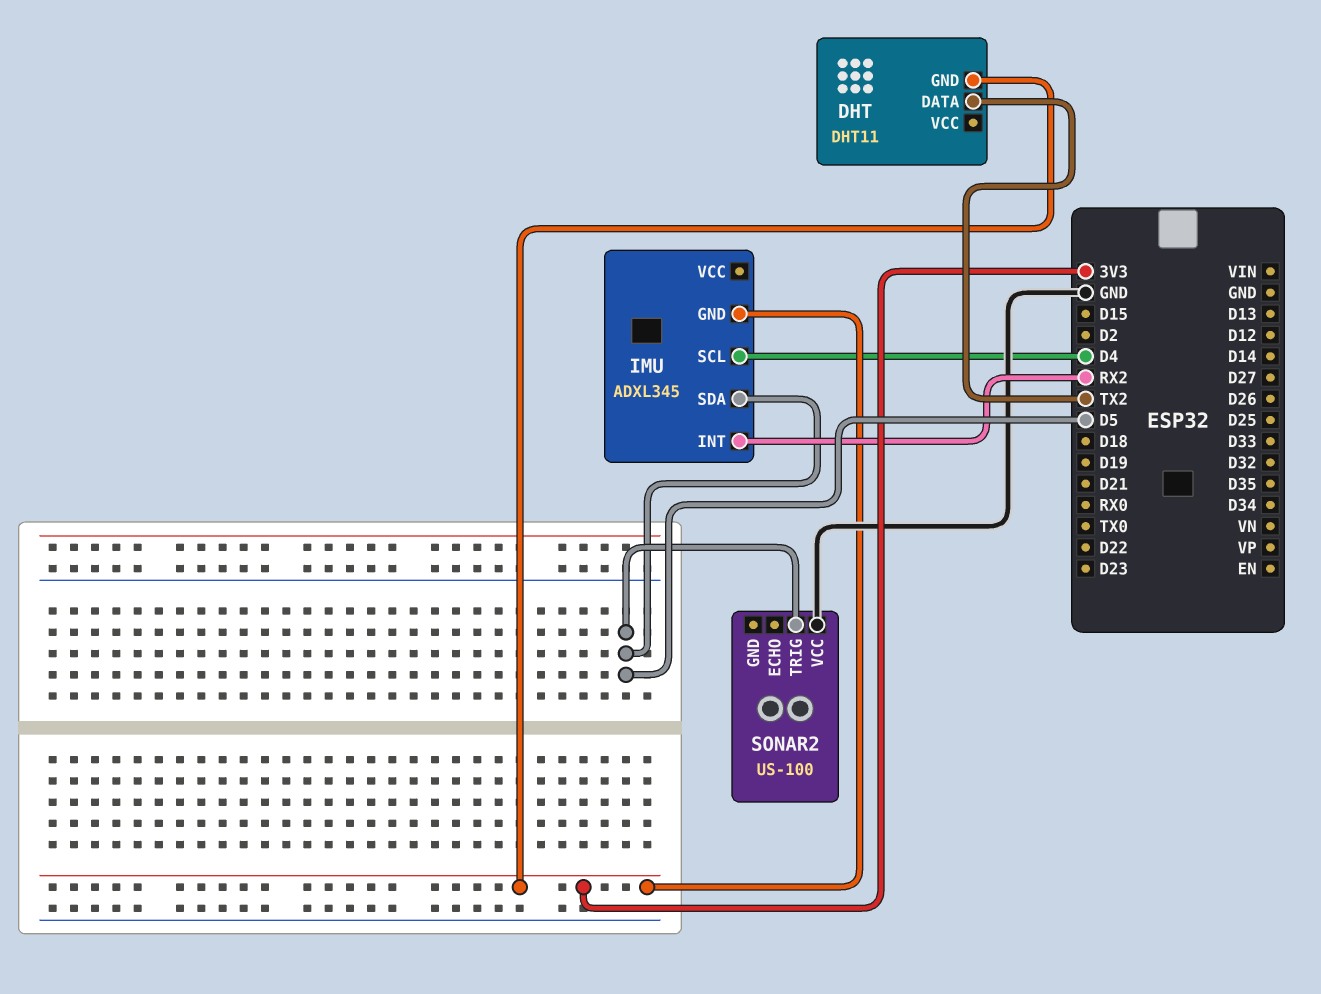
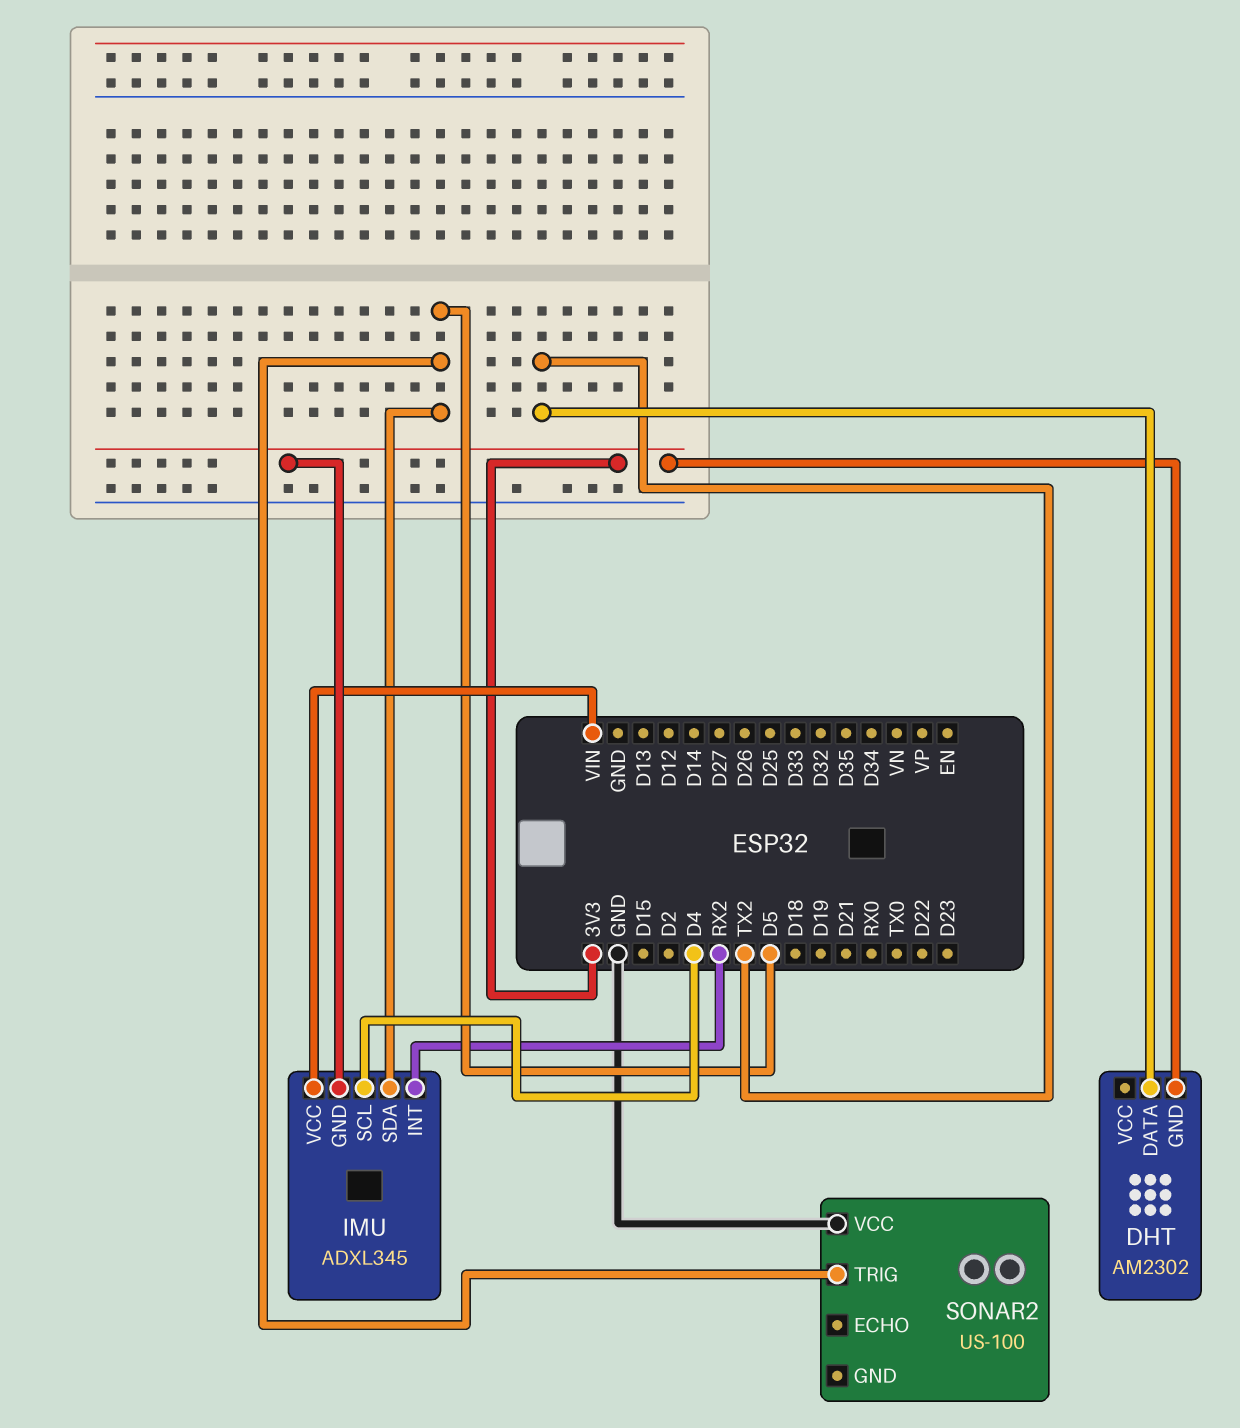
DHT: DHT11 -> AM2302
IMU pin VCC: none -> VIN

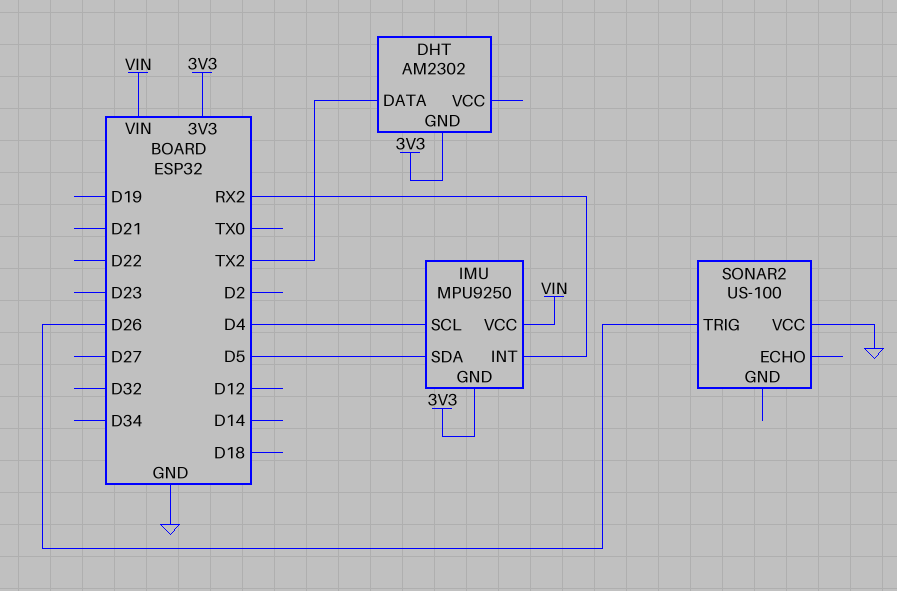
IMU: ADXL345 -> MPU9250
SONAR2 pin TRIG: D5 -> D26

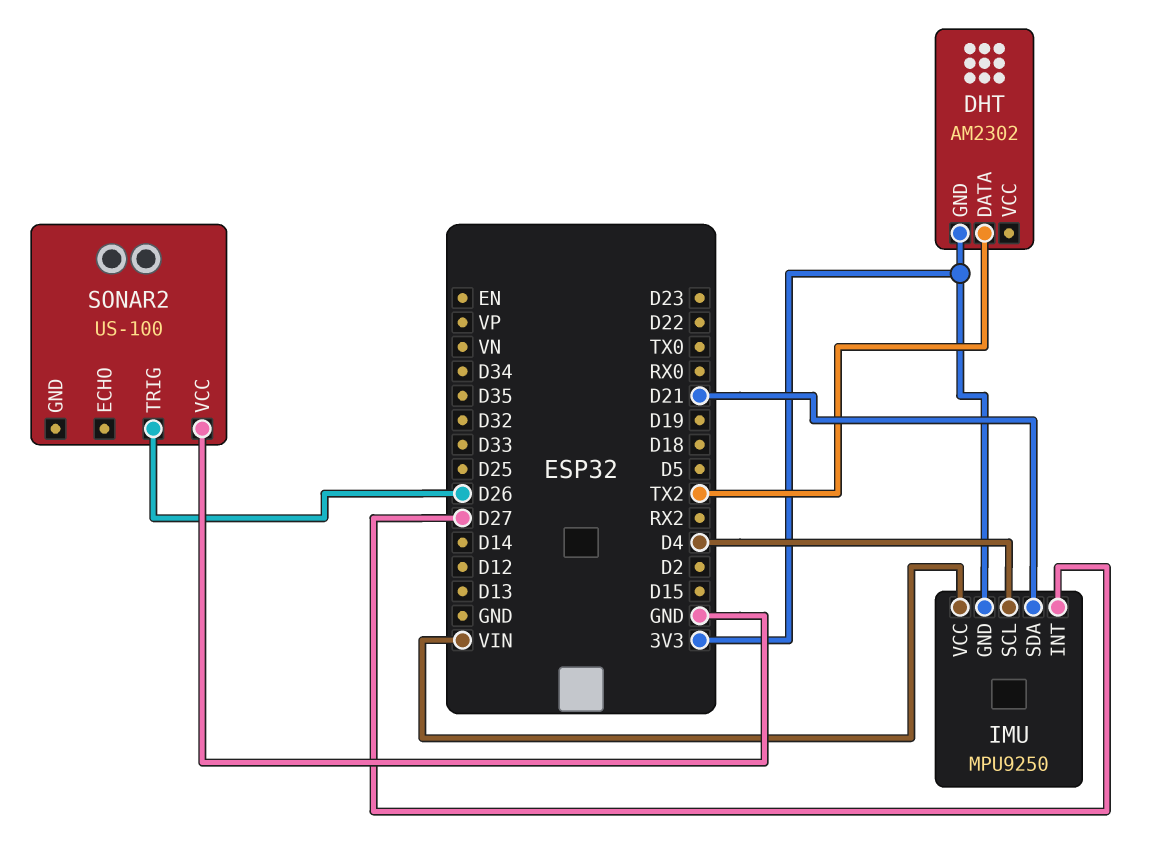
IMU pin INT: RX2 -> D27
IMU pin SDA: D5 -> D21

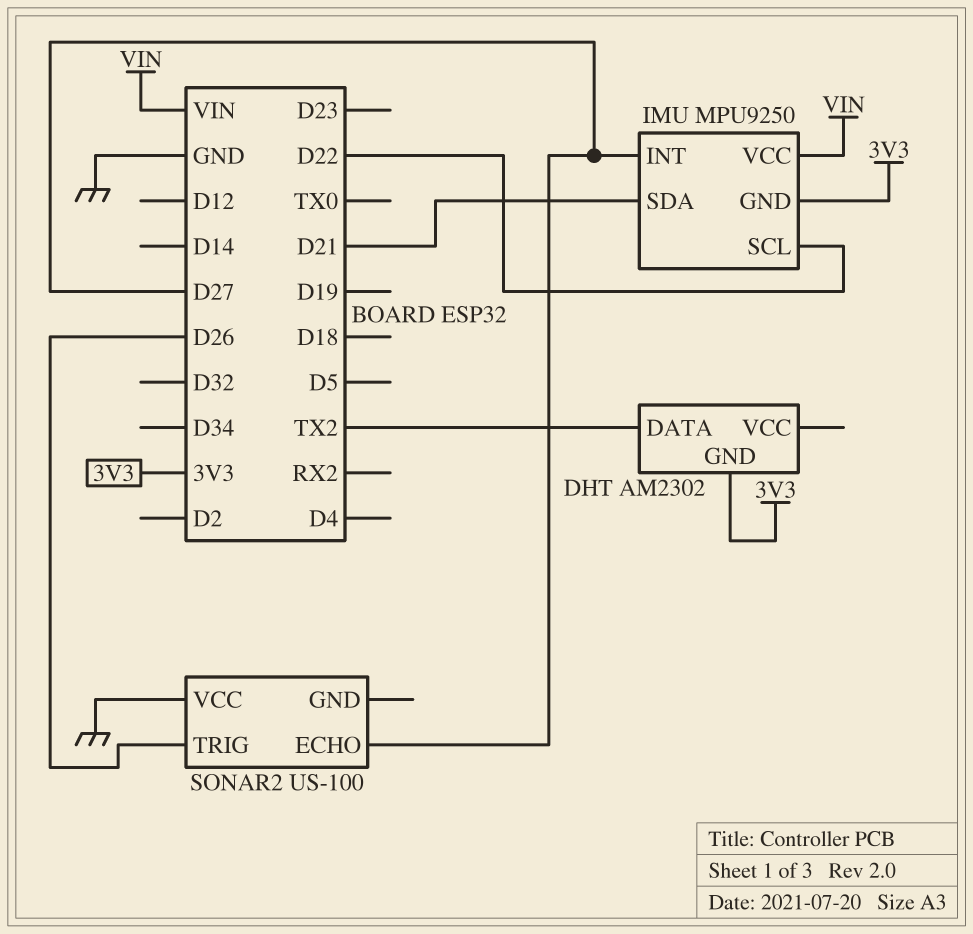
IMU pin SCL: D4 -> D22
SONAR2 pin ECHO: none -> D27

